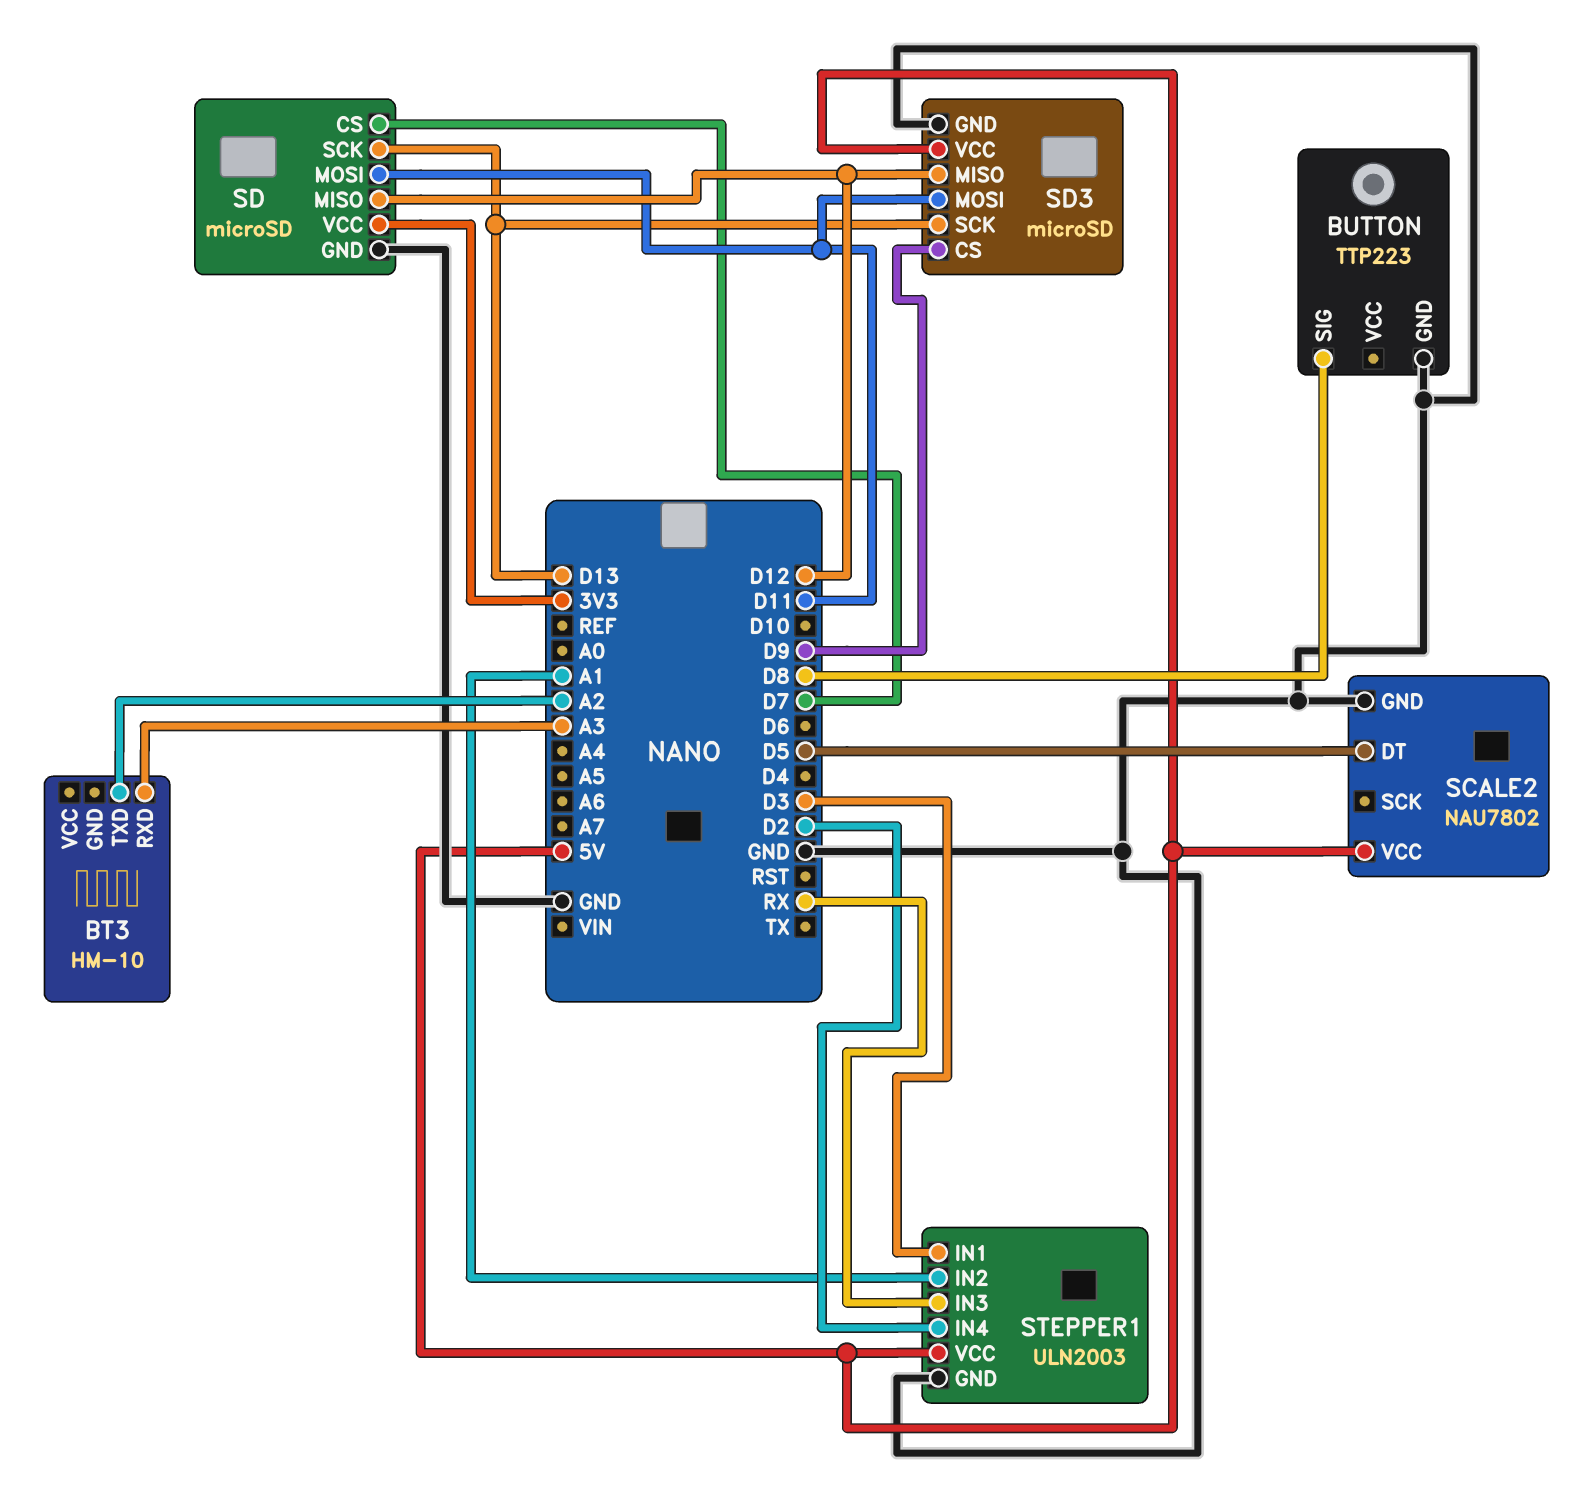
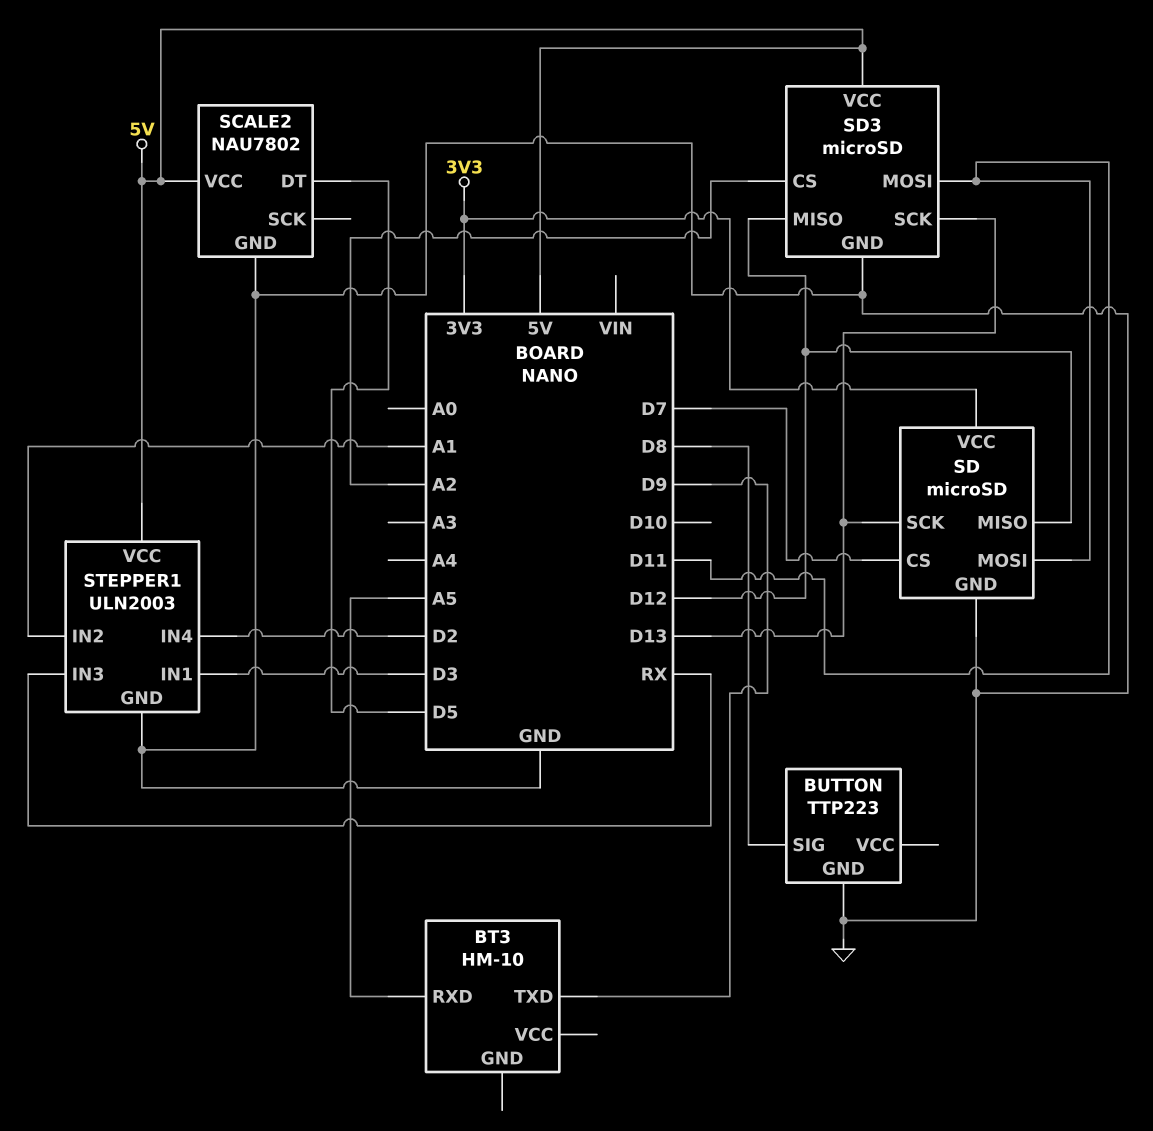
BT3 pin RXD: A3 -> A5
BT3 pin TXD: A2 -> D9
SD3 pin CS: D9 -> A2

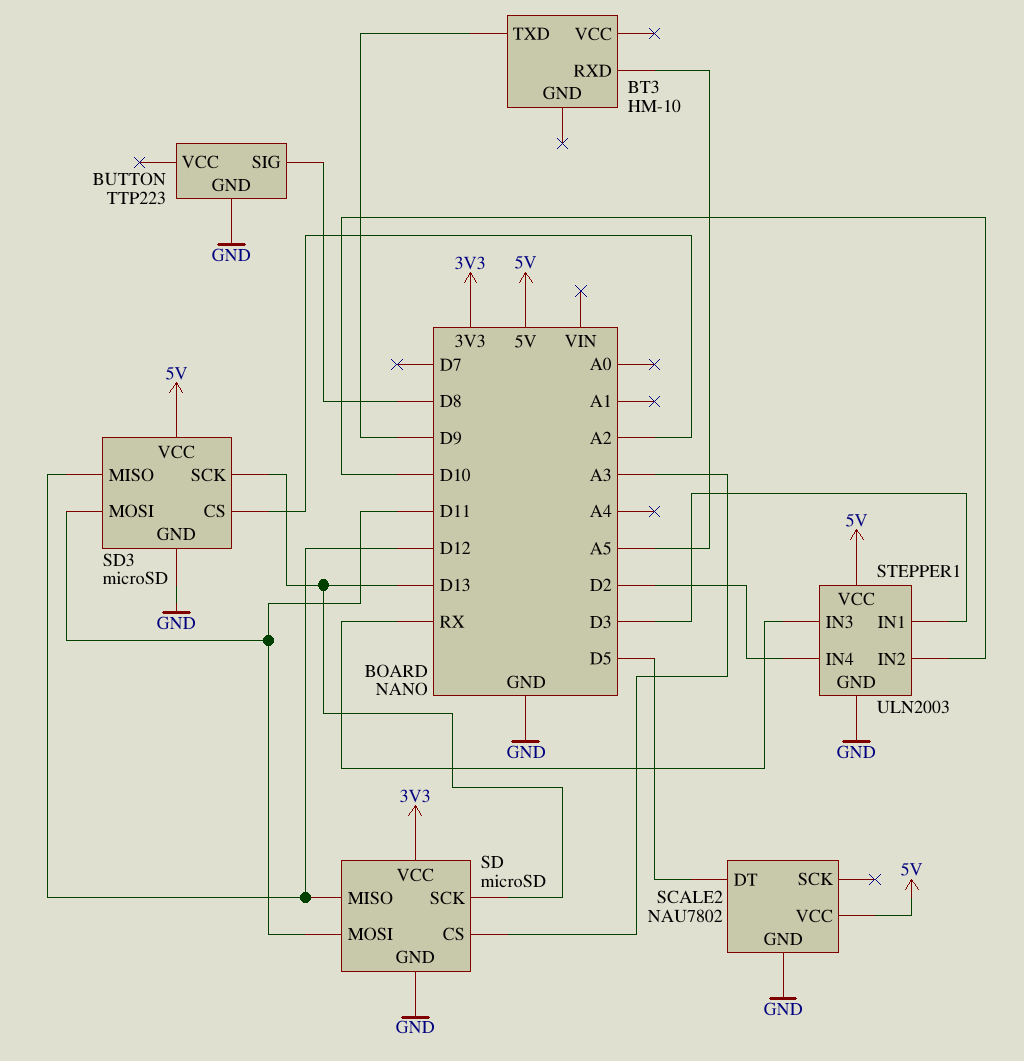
SD pin CS: D7 -> A3
STEPPER1 pin IN2: A1 -> D10

